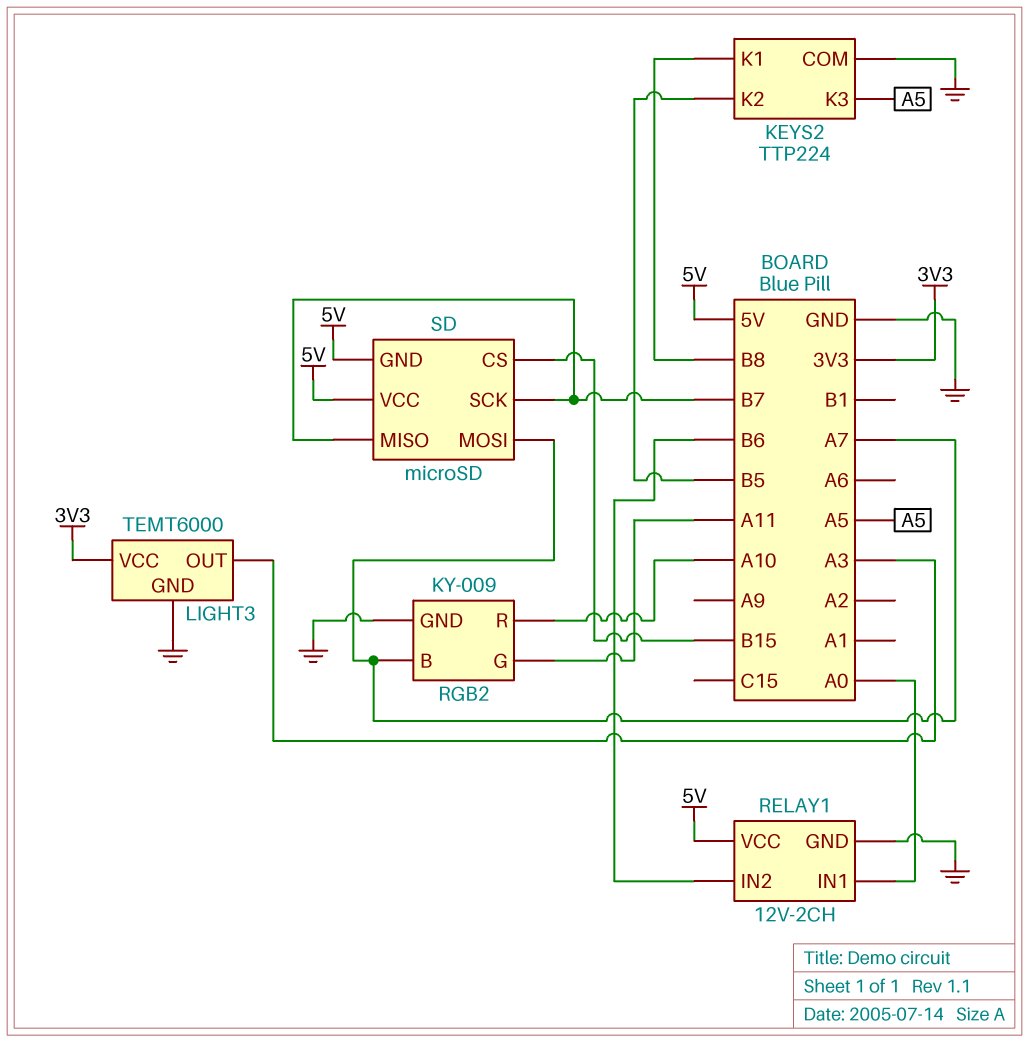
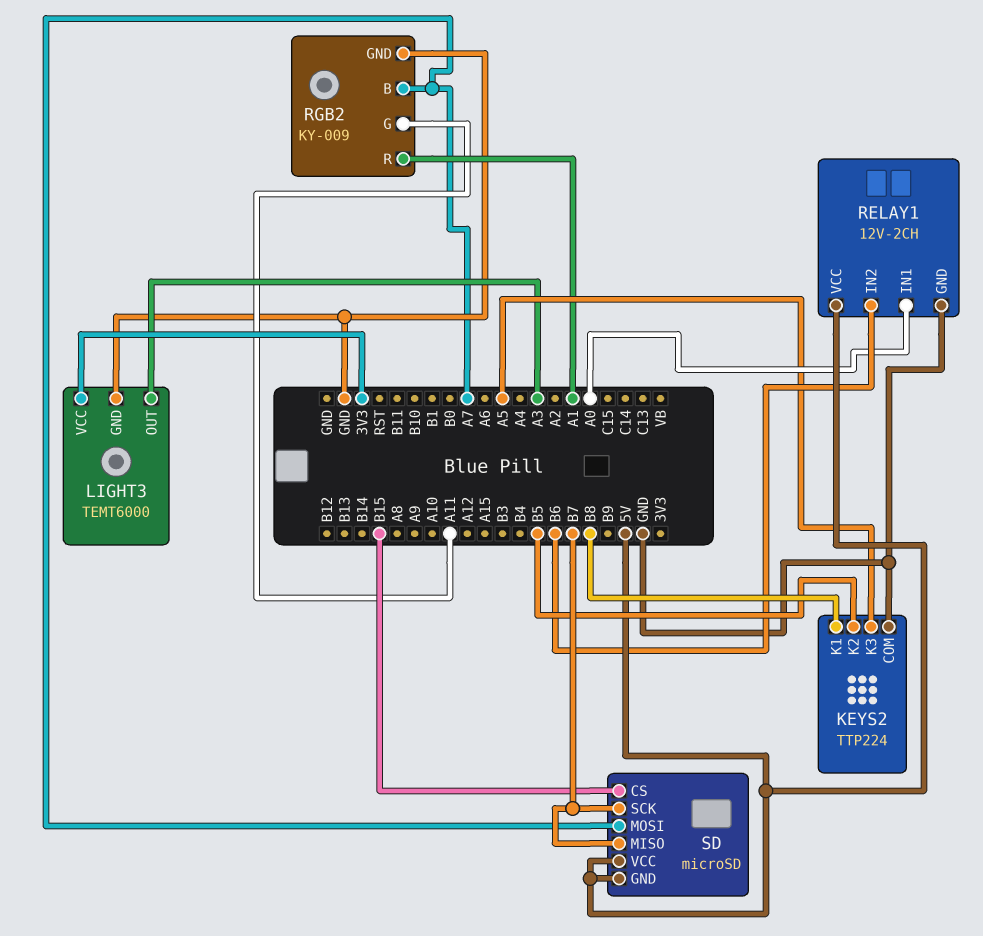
RGB2 pin R: A10 -> A1

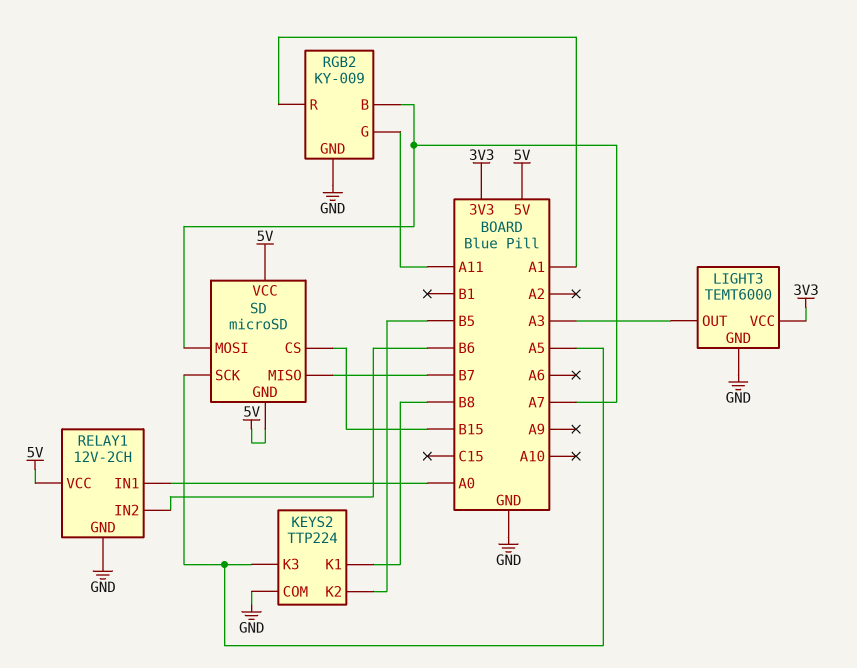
SD pin SCK: B7 -> A5

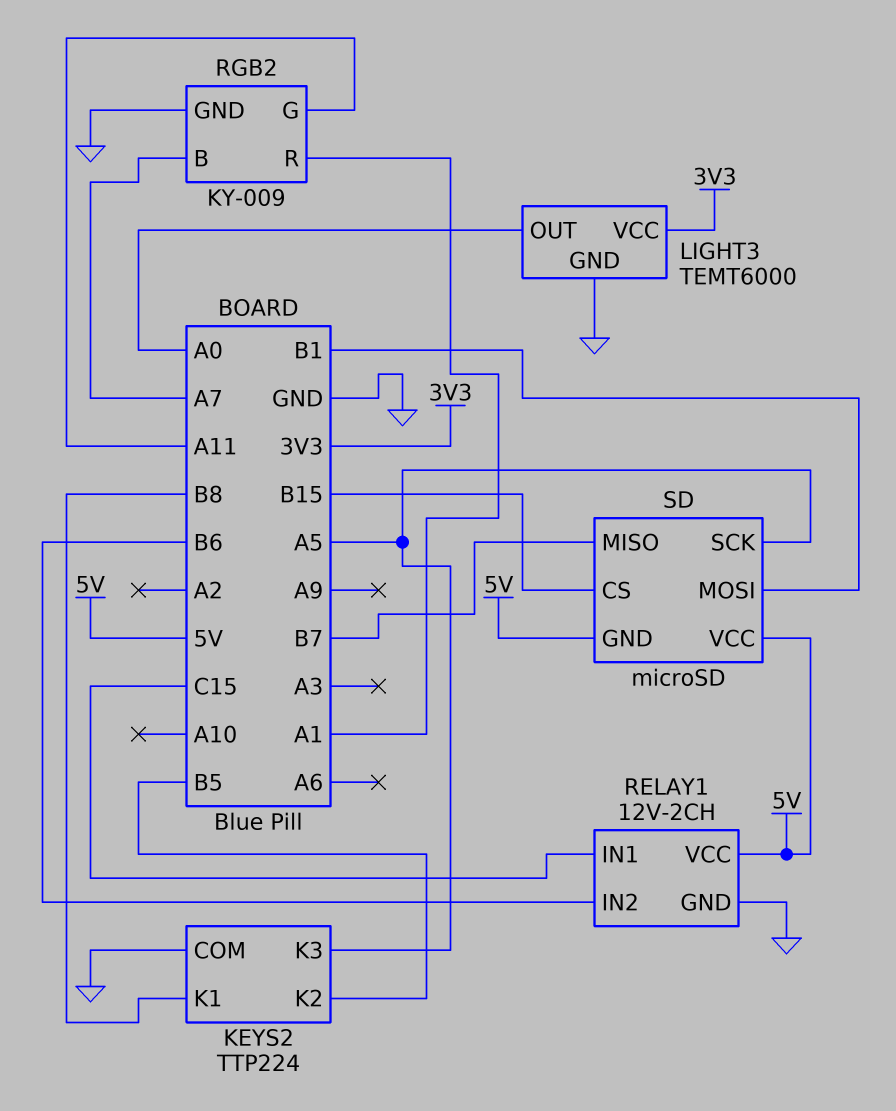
LIGHT3 pin OUT: A3 -> A0
RELAY1 pin IN1: A0 -> C15
SD pin MOSI: A7 -> B1

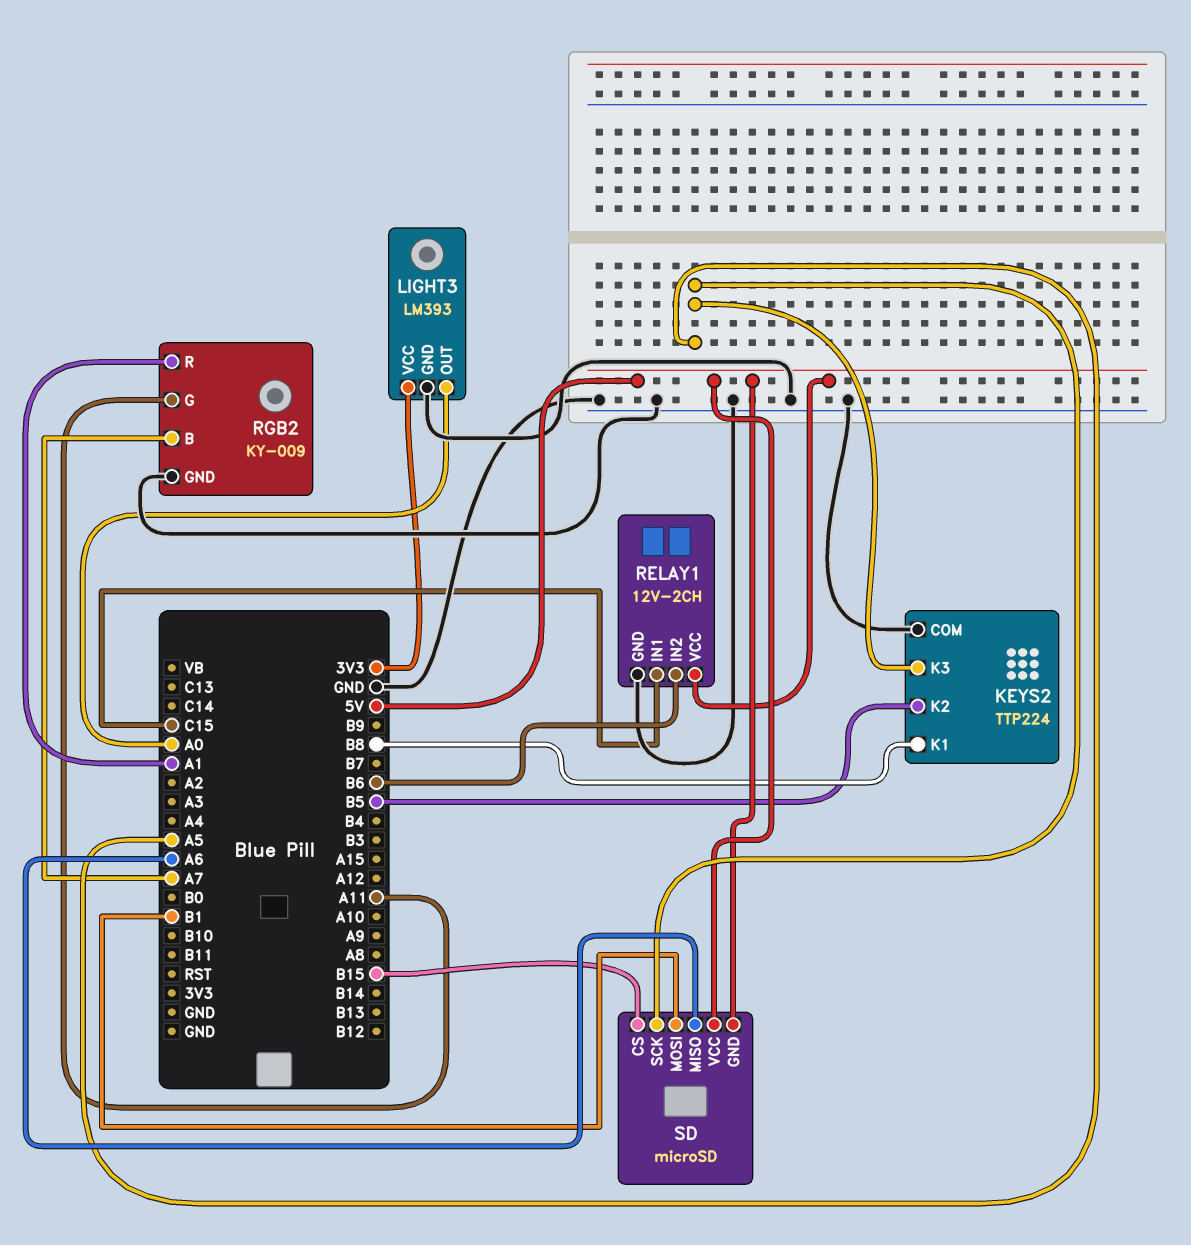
LIGHT3: TEMT6000 -> LM393
SD pin MISO: B7 -> A6

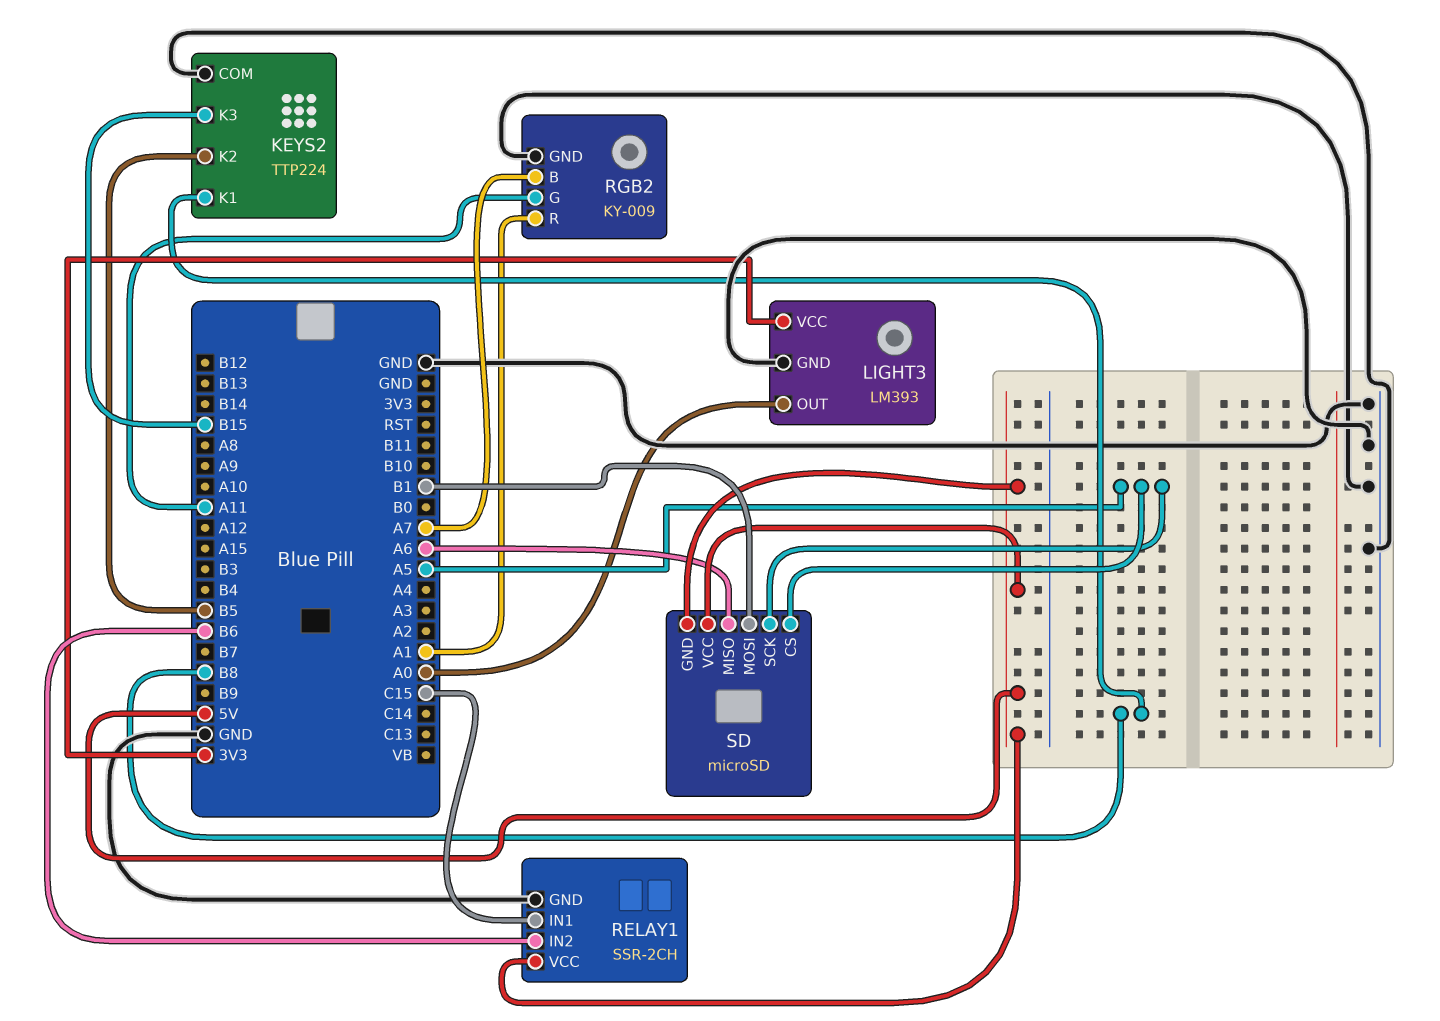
KEYS2 pin K3: A5 -> B15
RELAY1: 12V-2CH -> SSR-2CH
SD pin CS: B15 -> A5

